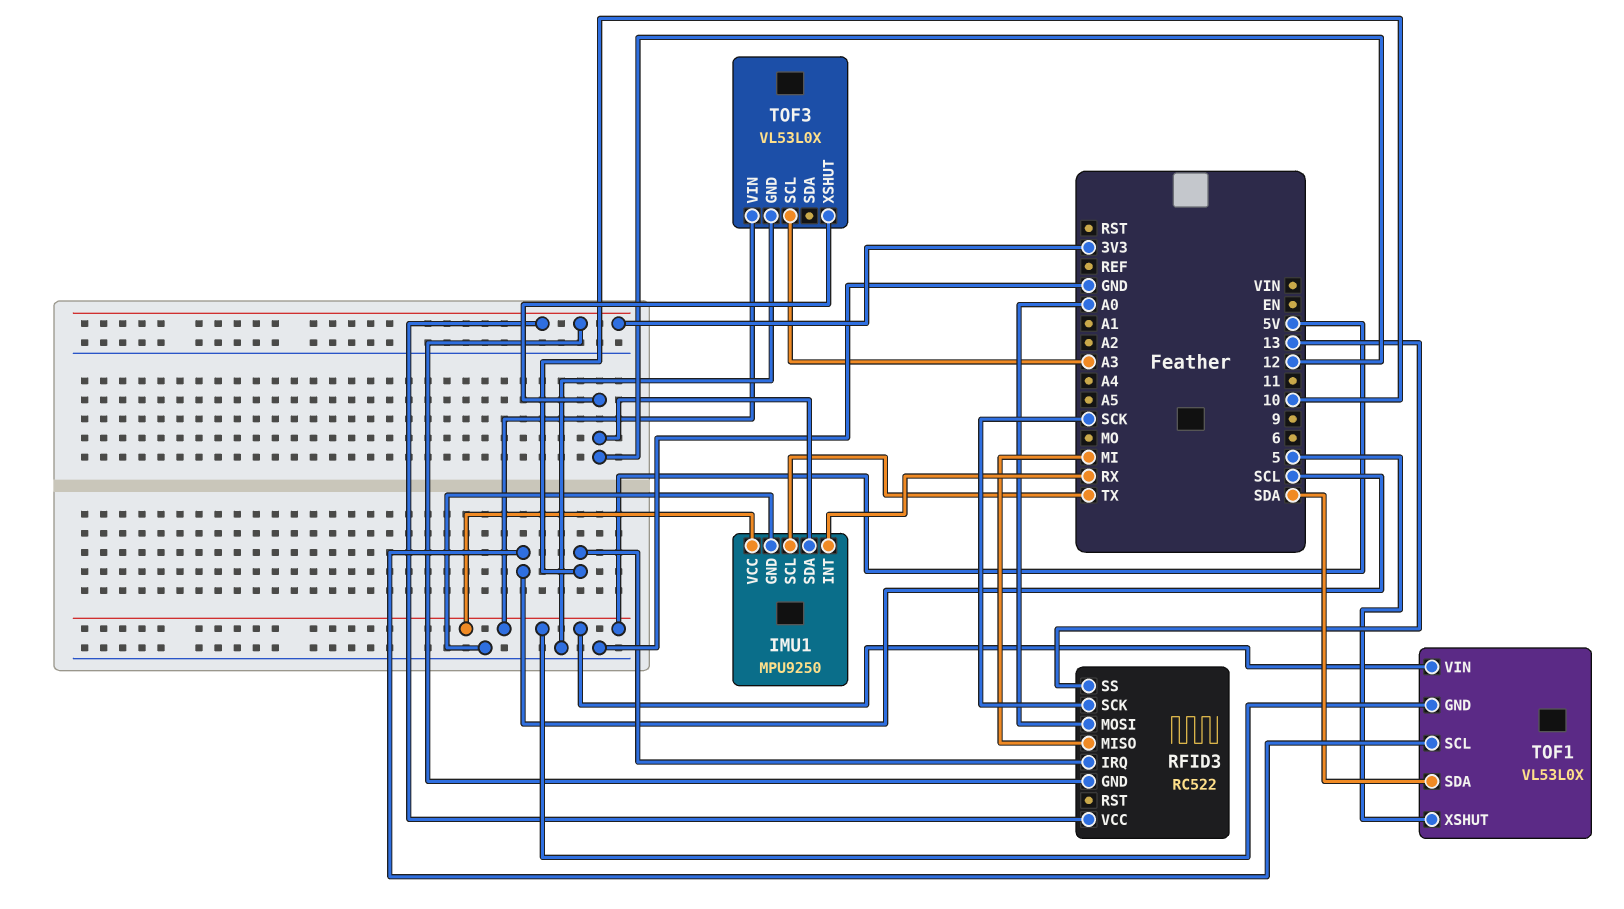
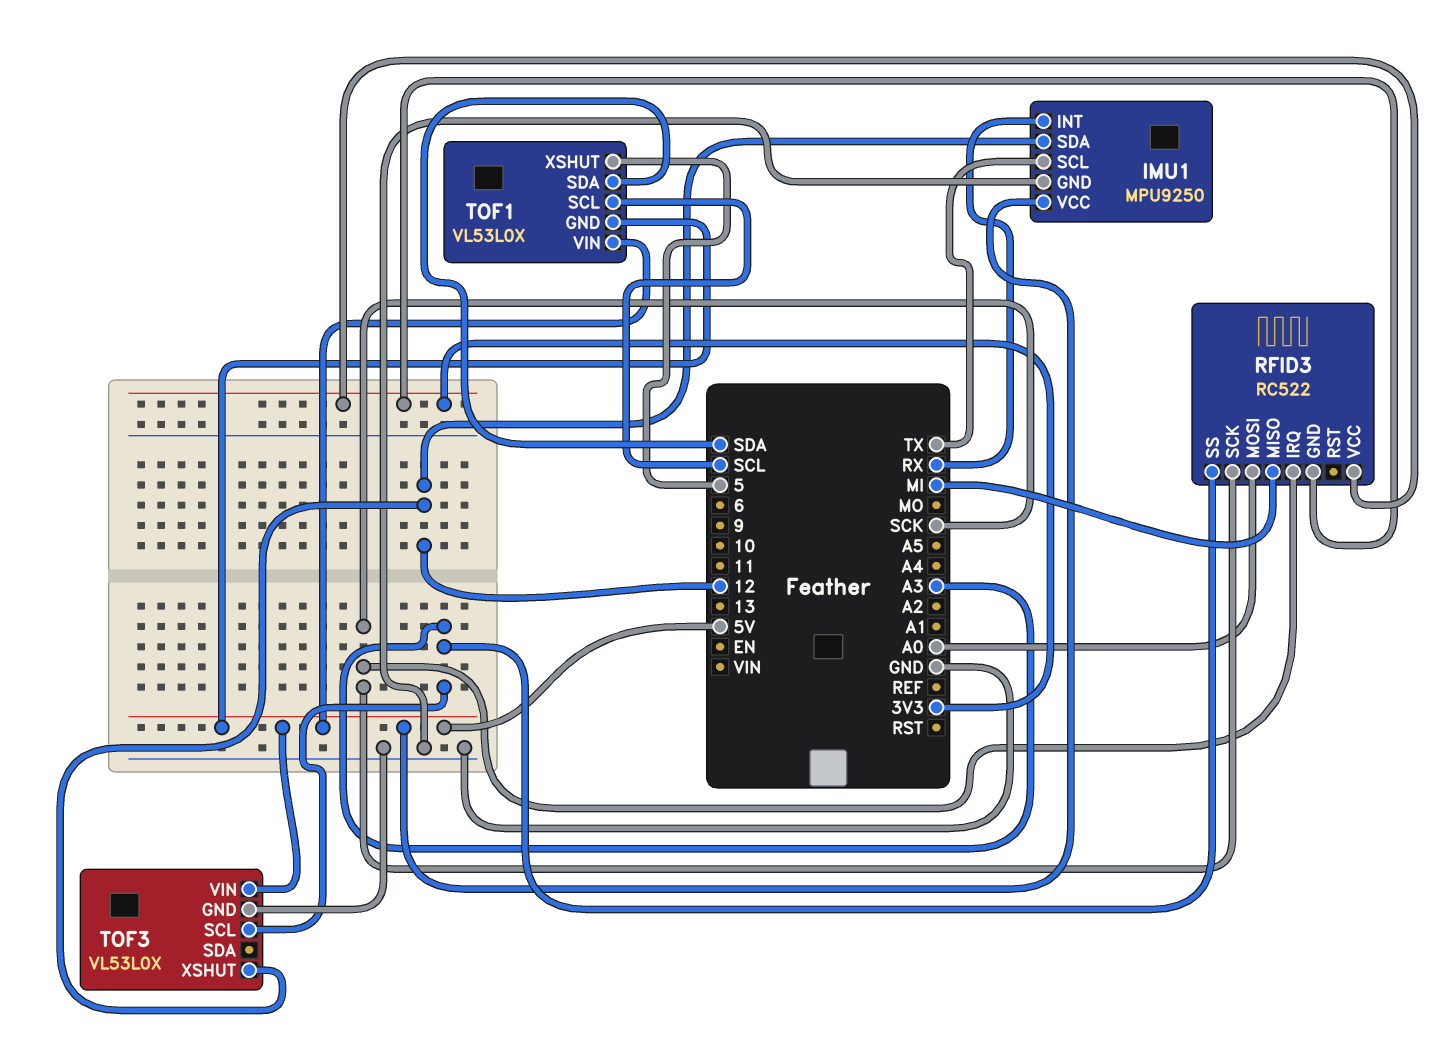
RFID3 pin IRQ: 10 -> SCK
RFID3 pin SS: 13 -> A3

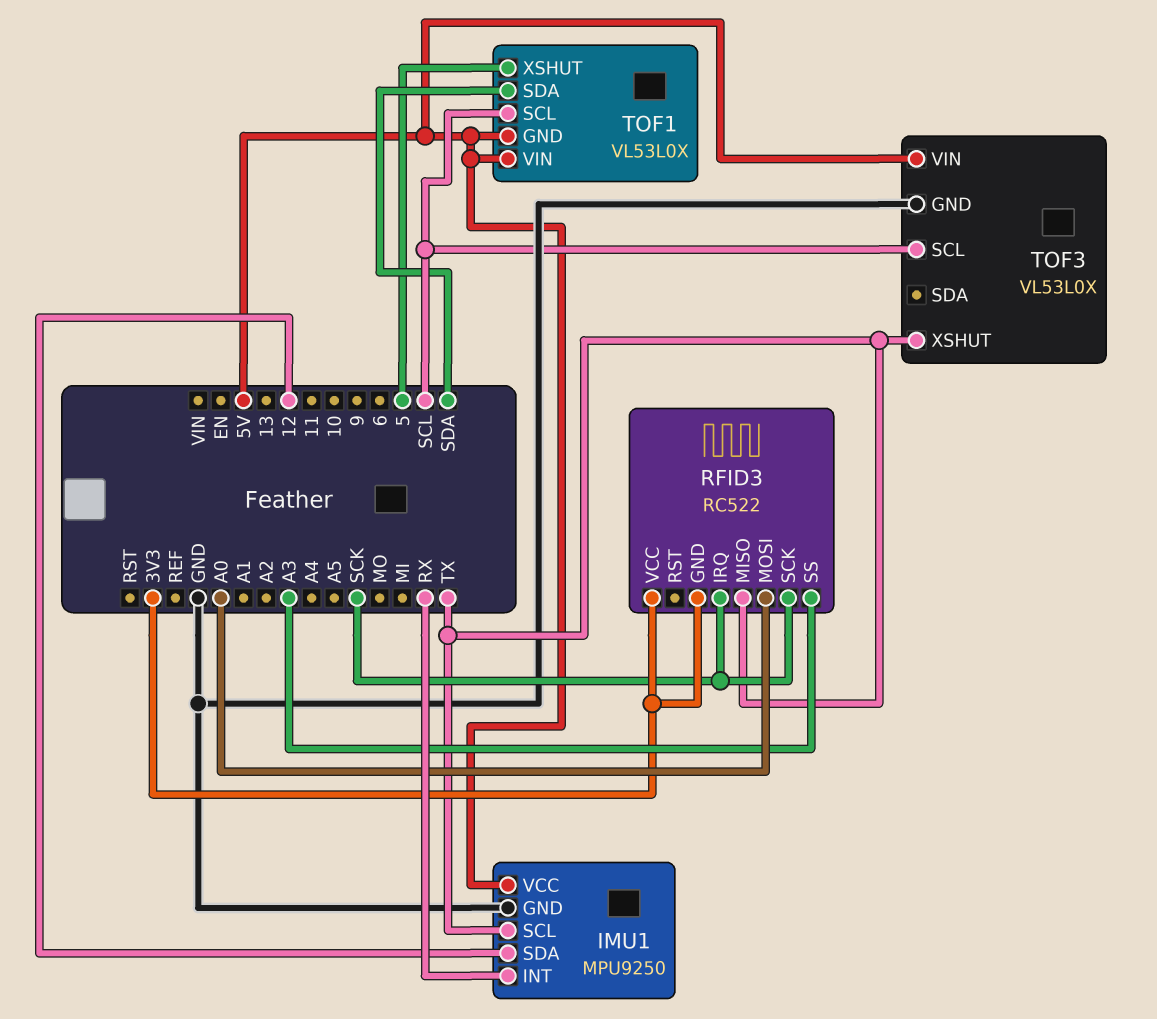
RFID3 pin MISO: MI -> TX
TOF3 pin SCL: A3 -> SCL
TOF3 pin XSHUT: 12 -> TX

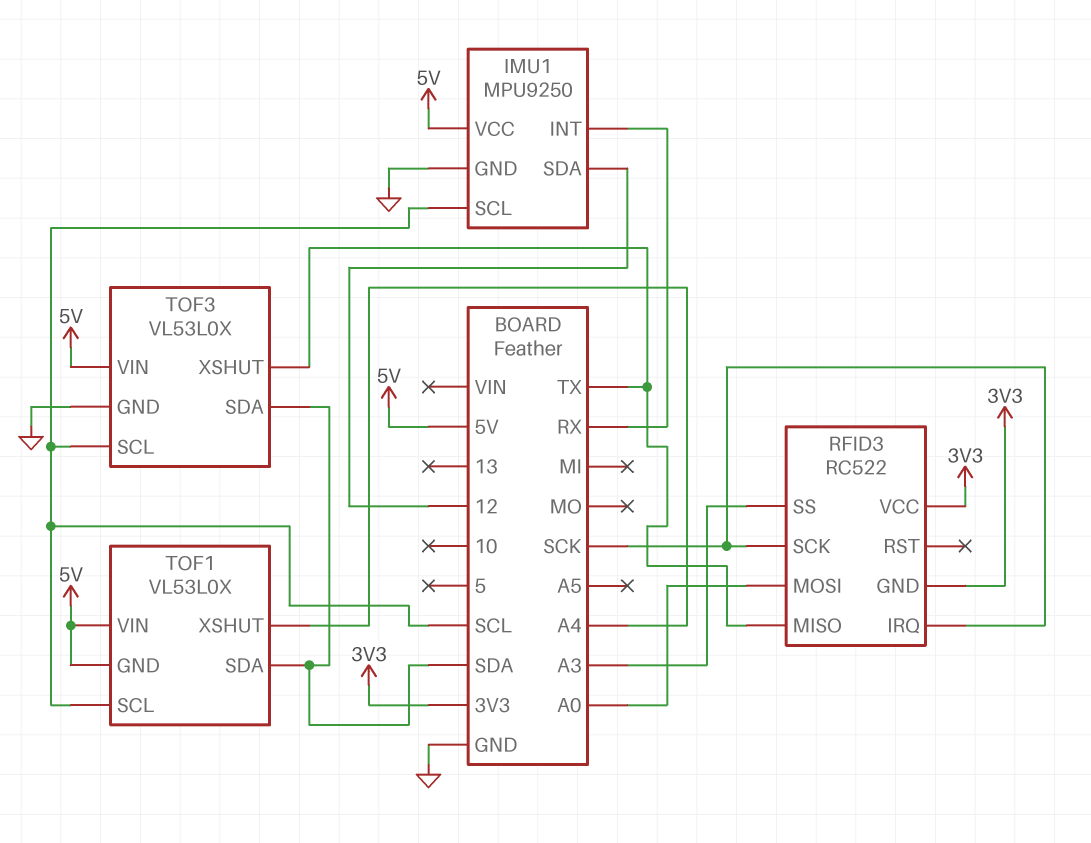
IMU1 pin SCL: TX -> SCL
TOF1 pin XSHUT: 5 -> A4
TOF3 pin SDA: none -> SDA

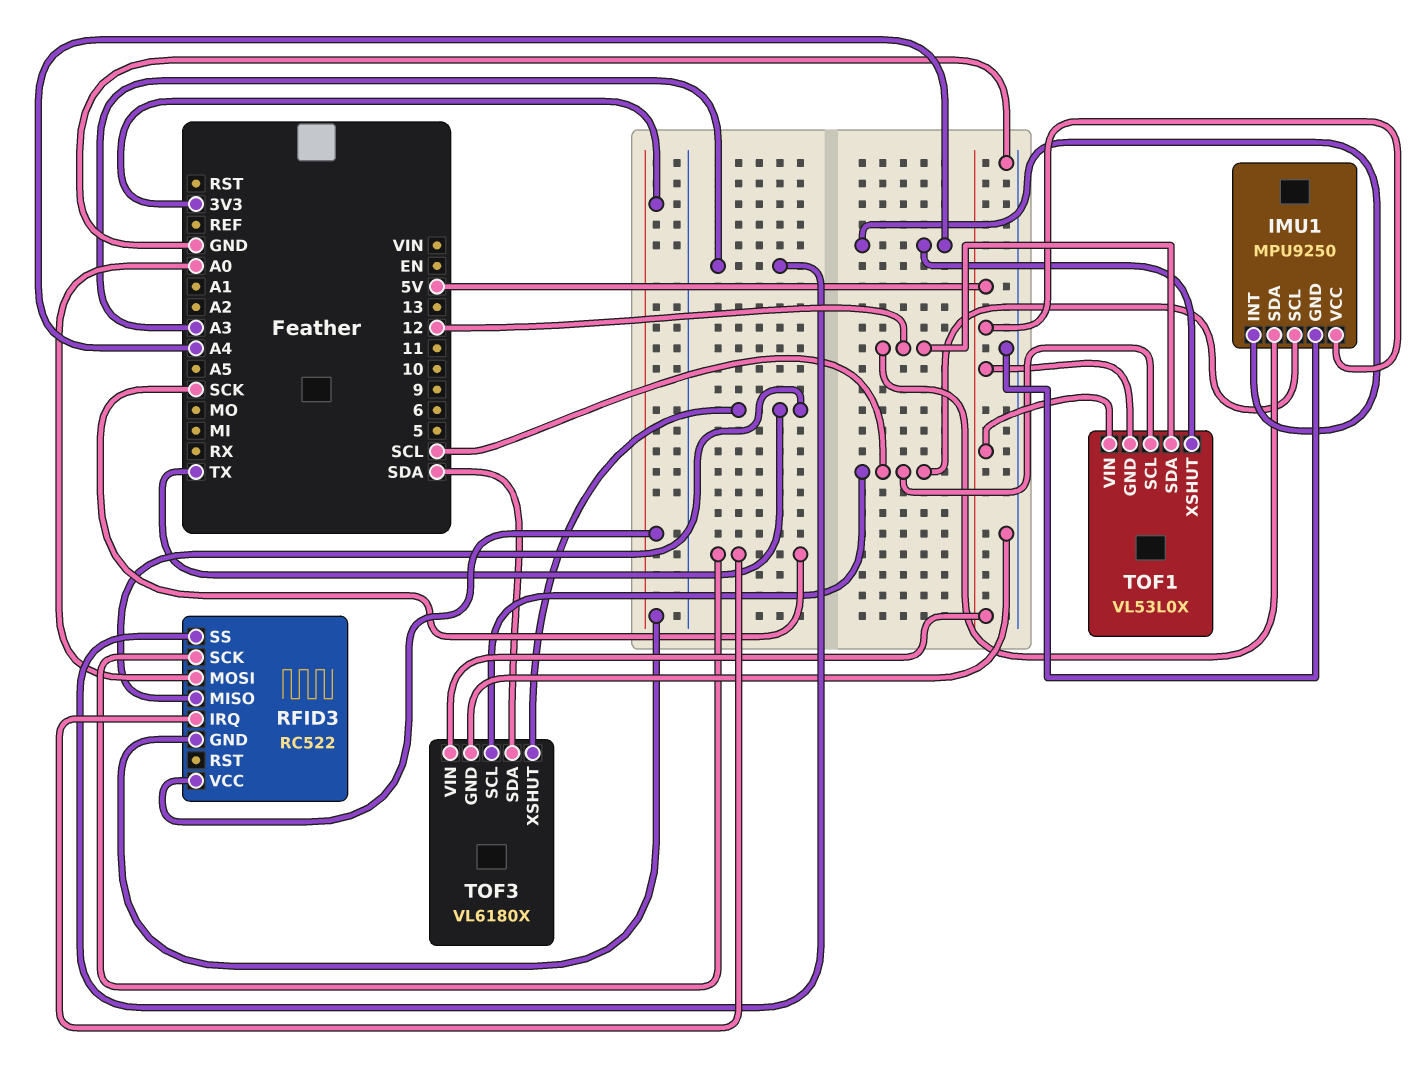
IMU1 pin INT: RX -> A4
TOF1 pin SDA: SDA -> 12
TOF3: VL53L0X -> VL6180X

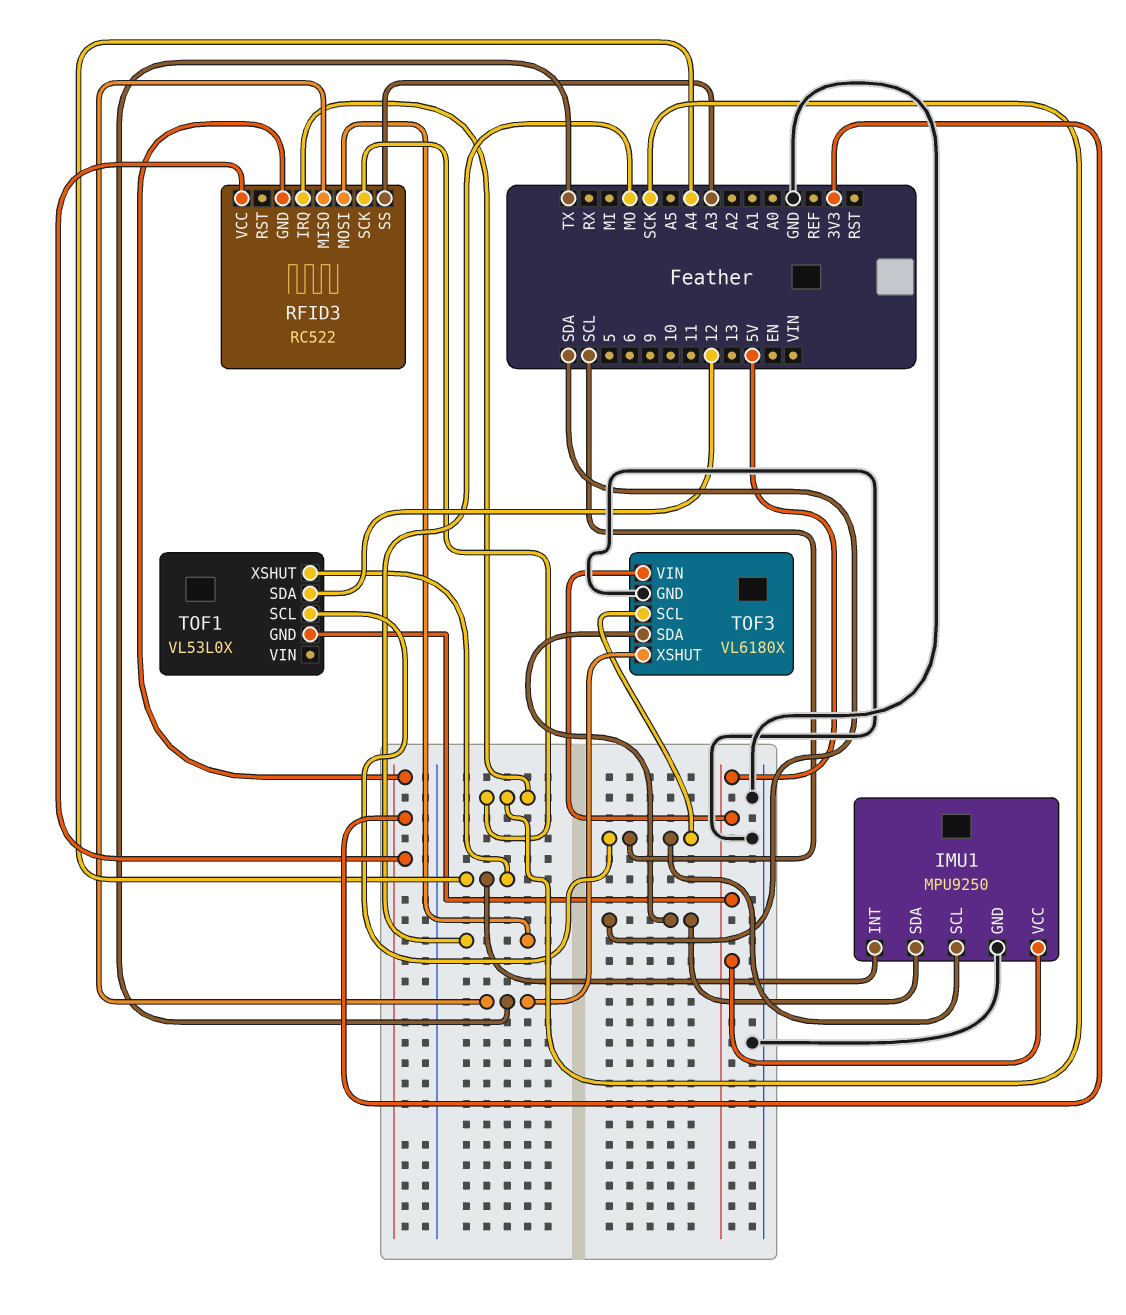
IMU1 pin SDA: 12 -> SDA
RFID3 pin MOSI: A0 -> MO
TOF1 pin VIN: 5V -> none

